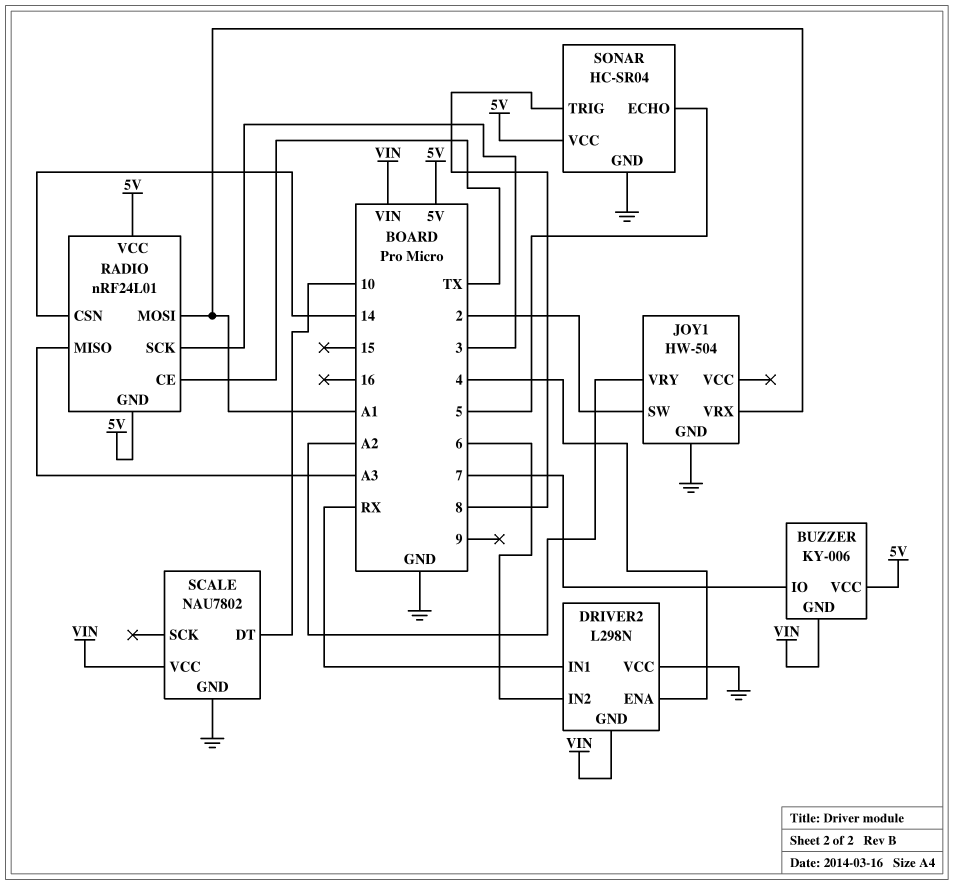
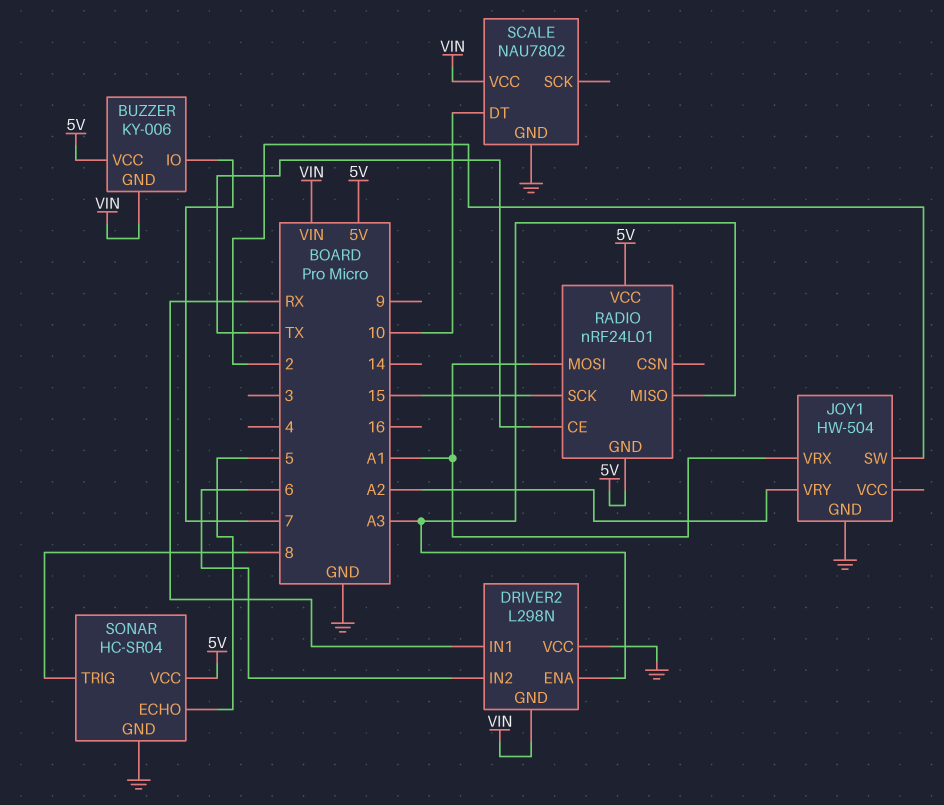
DRIVER2 pin ENA: 4 -> A3
RADIO pin CSN: 14 -> none
RADIO pin SCK: 3 -> 15

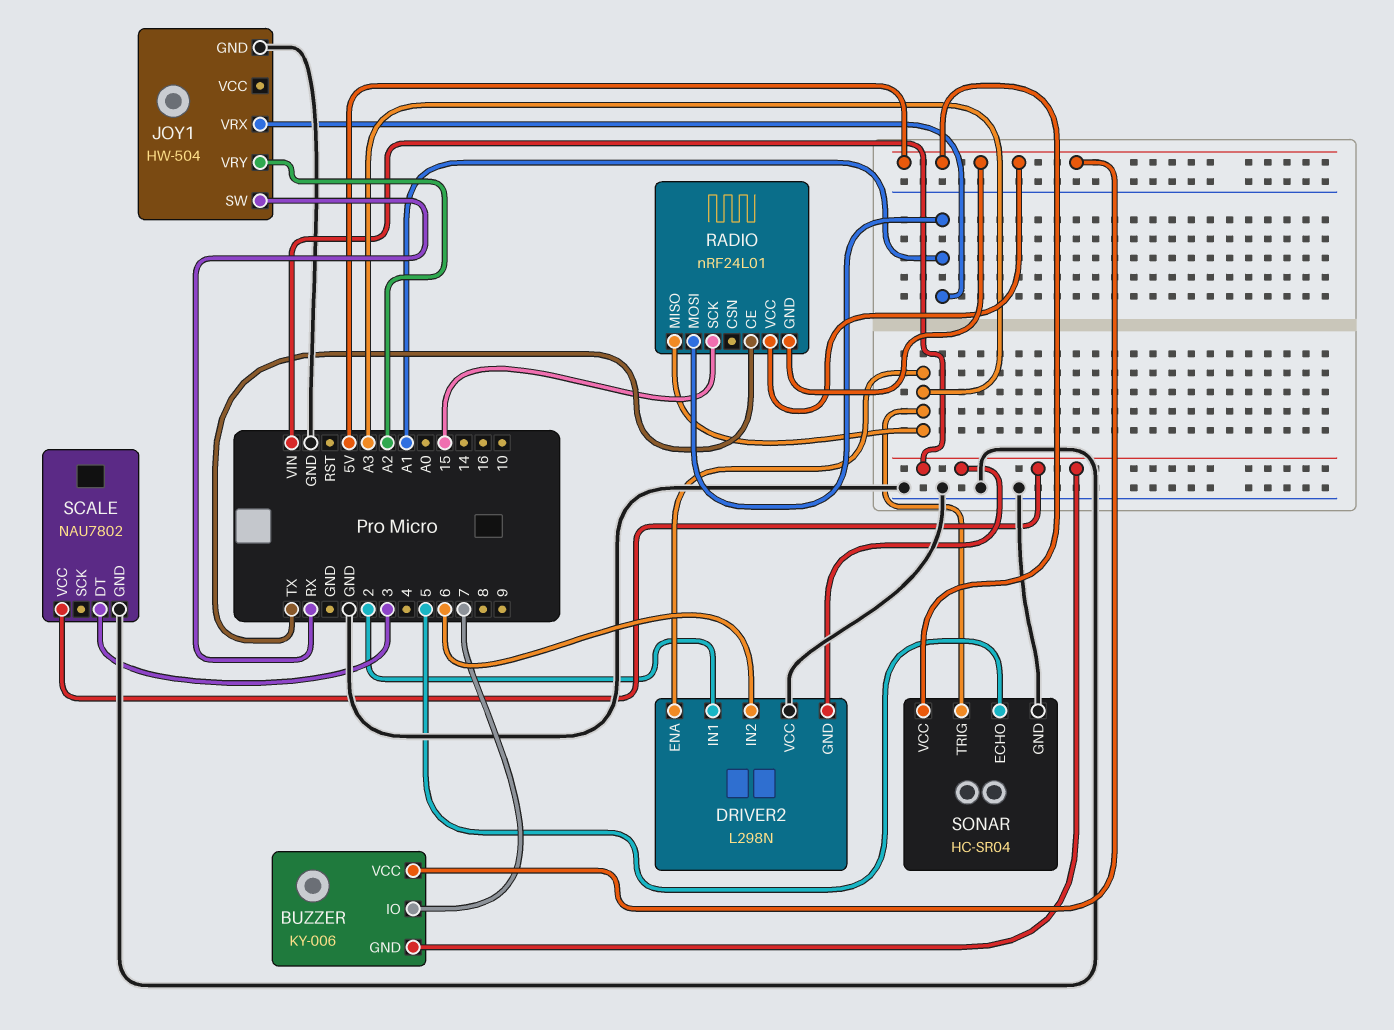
DRIVER2 pin IN1: RX -> 2
JOY1 pin SW: 2 -> RX
SCALE pin DT: 10 -> 3
SONAR pin TRIG: 8 -> A3

